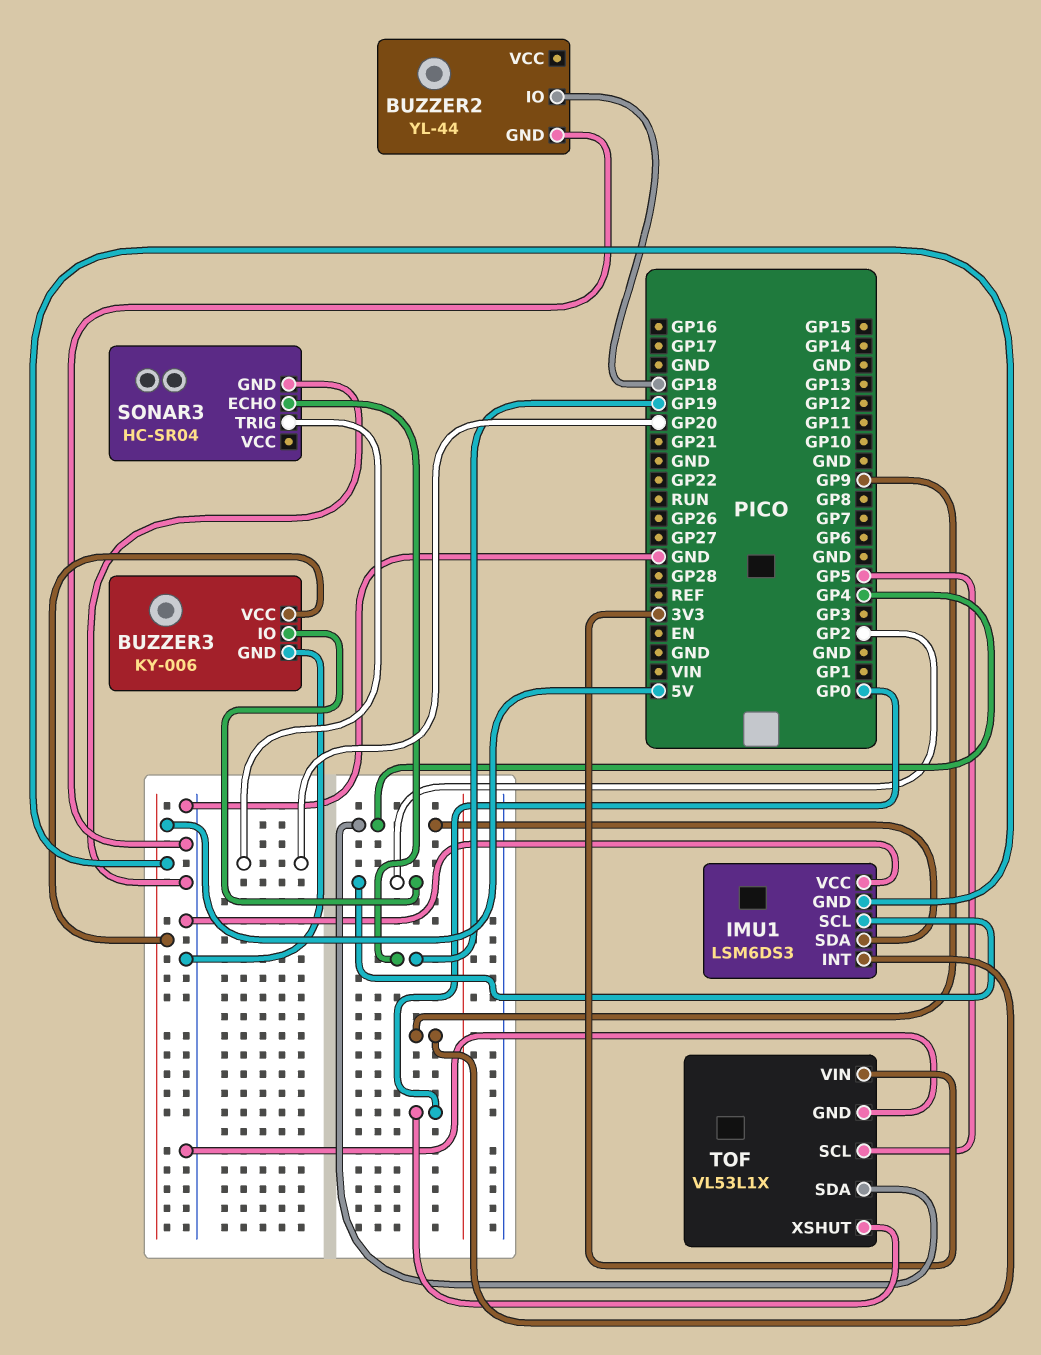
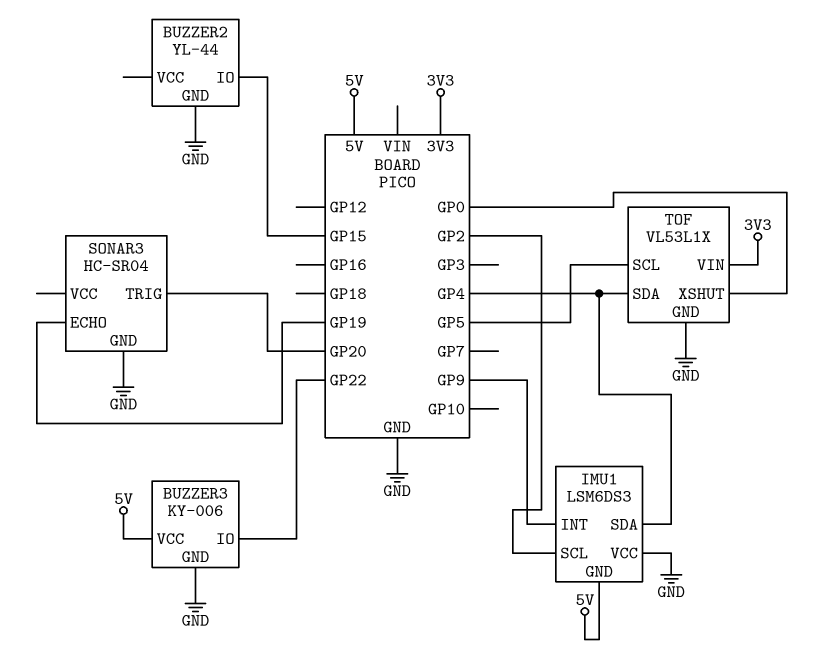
BUZZER2 pin IO: GP18 -> GP15
BUZZER3 pin IO: GP2 -> GP22

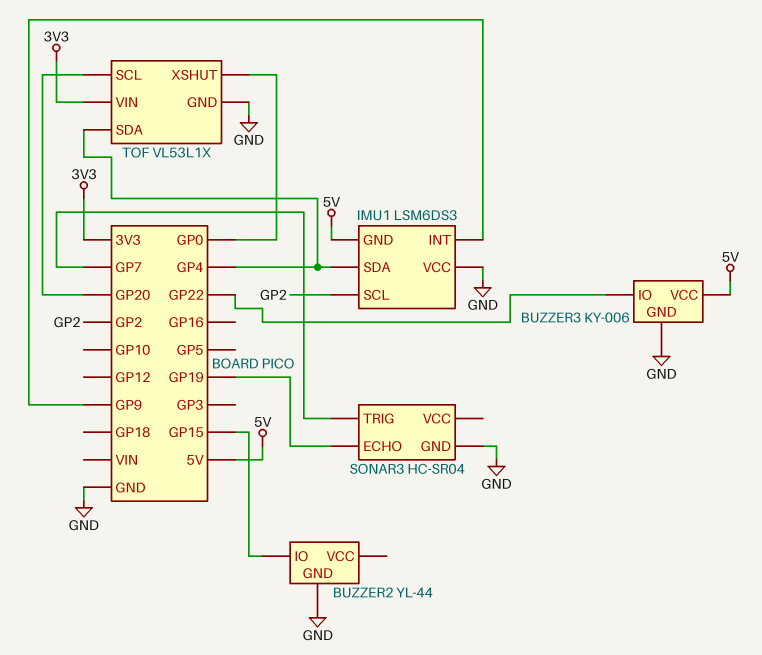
SONAR3 pin TRIG: GP20 -> GP7
TOF pin SCL: GP5 -> GP20

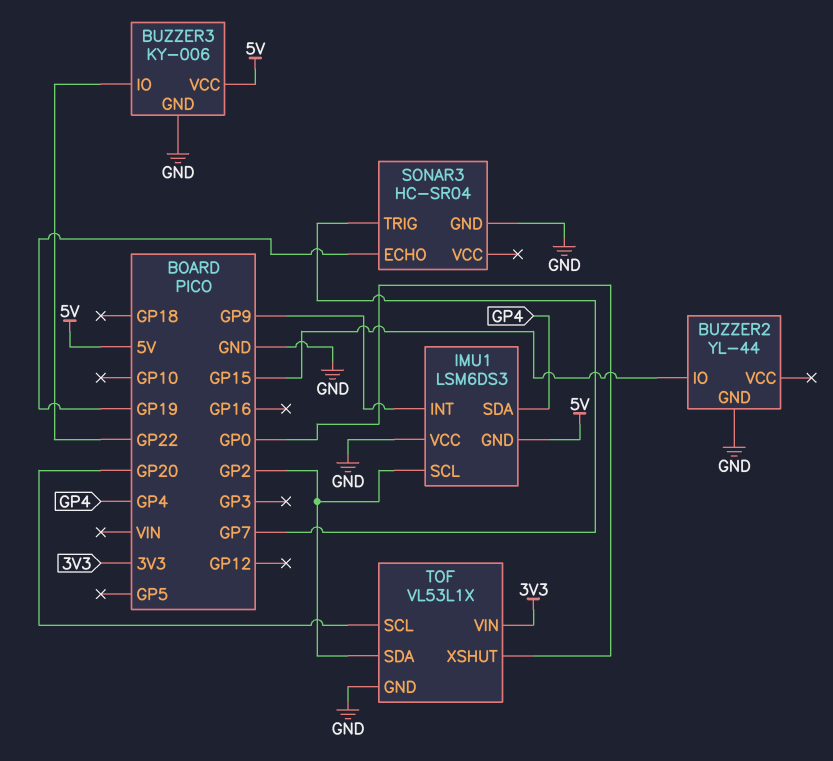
TOF pin SDA: GP4 -> GP2

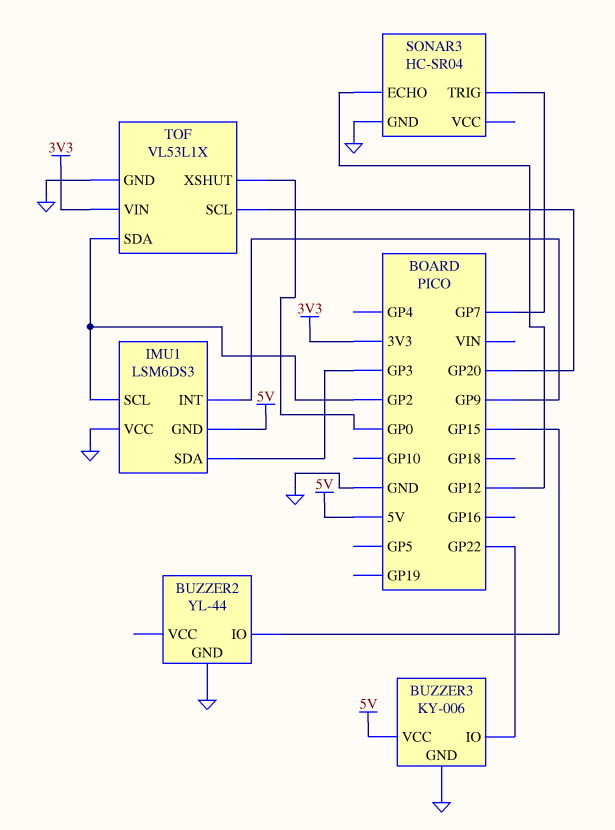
IMU1 pin SDA: GP4 -> GP3
SONAR3 pin ECHO: GP19 -> GP12

